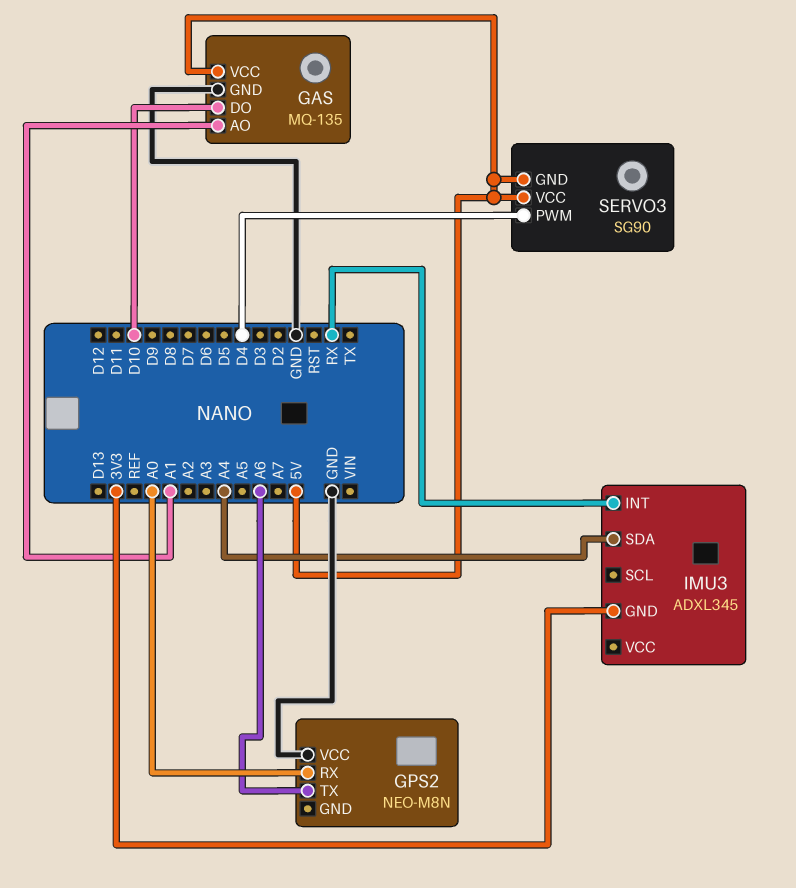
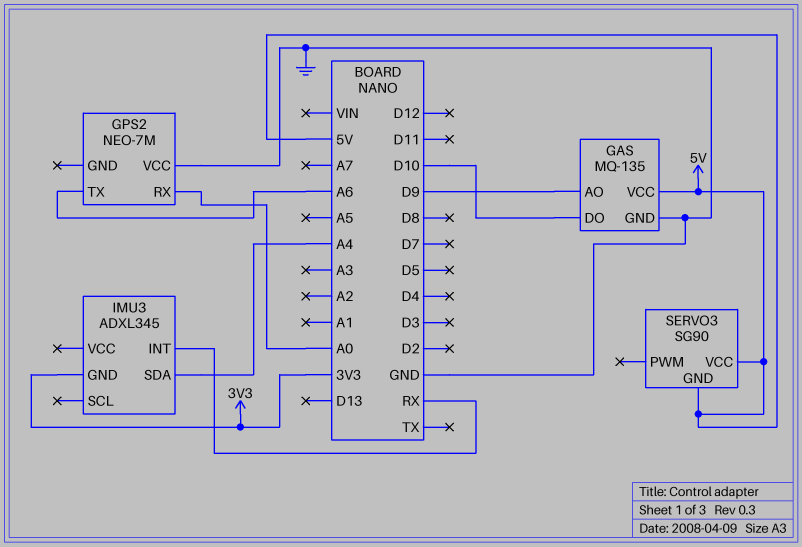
GAS pin AO: A1 -> D9
GPS2: NEO-M8N -> NEO-7M
SERVO3 pin PWM: D4 -> none

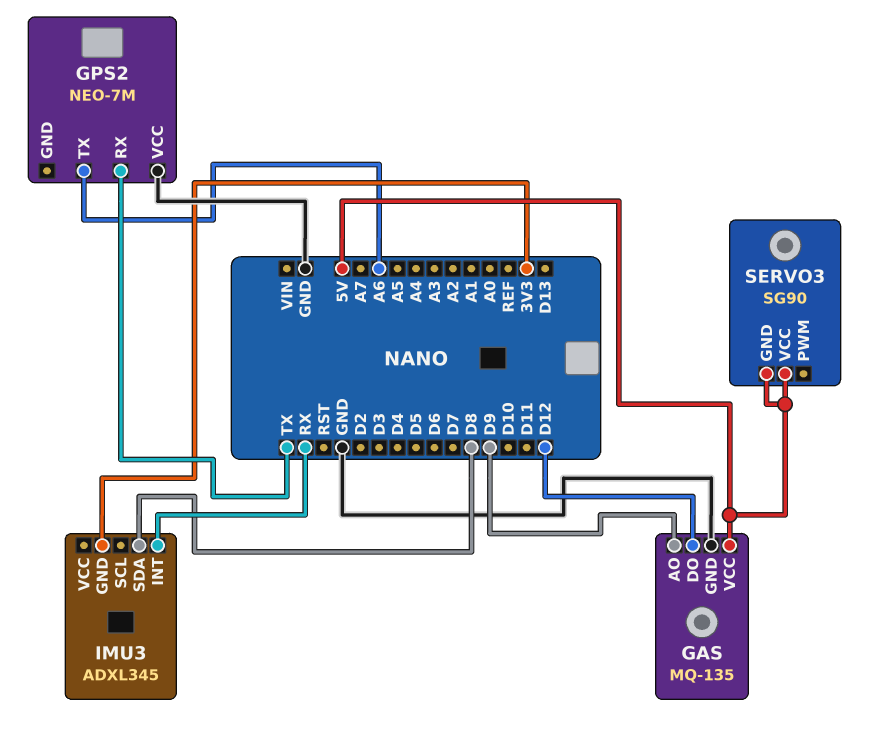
GAS pin DO: D10 -> D12
GPS2 pin RX: A0 -> TX
IMU3 pin SDA: A4 -> D8

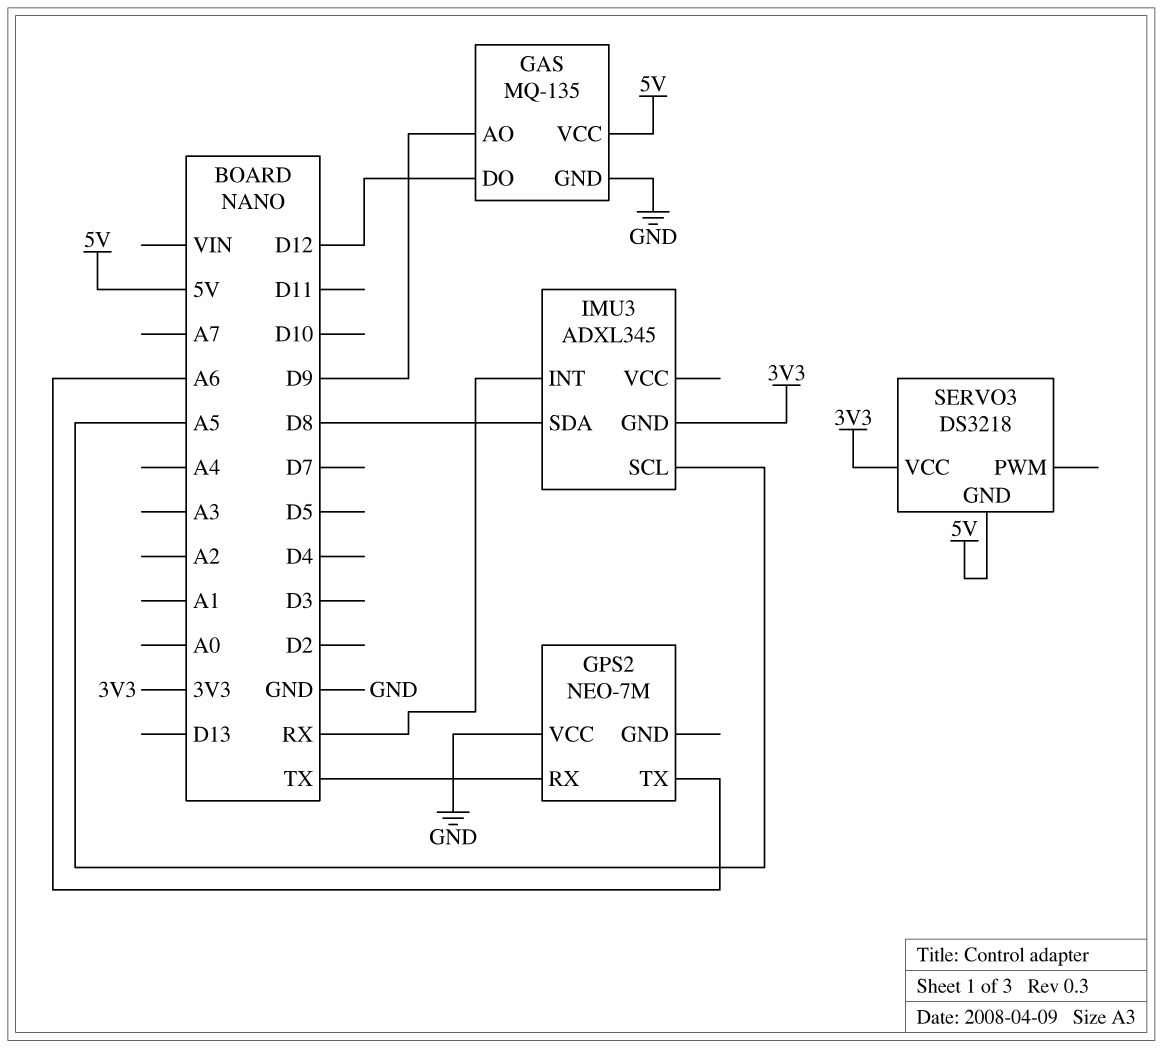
IMU3 pin SCL: none -> A5
SERVO3: SG90 -> DS3218
SERVO3 pin VCC: 5V -> 3V3

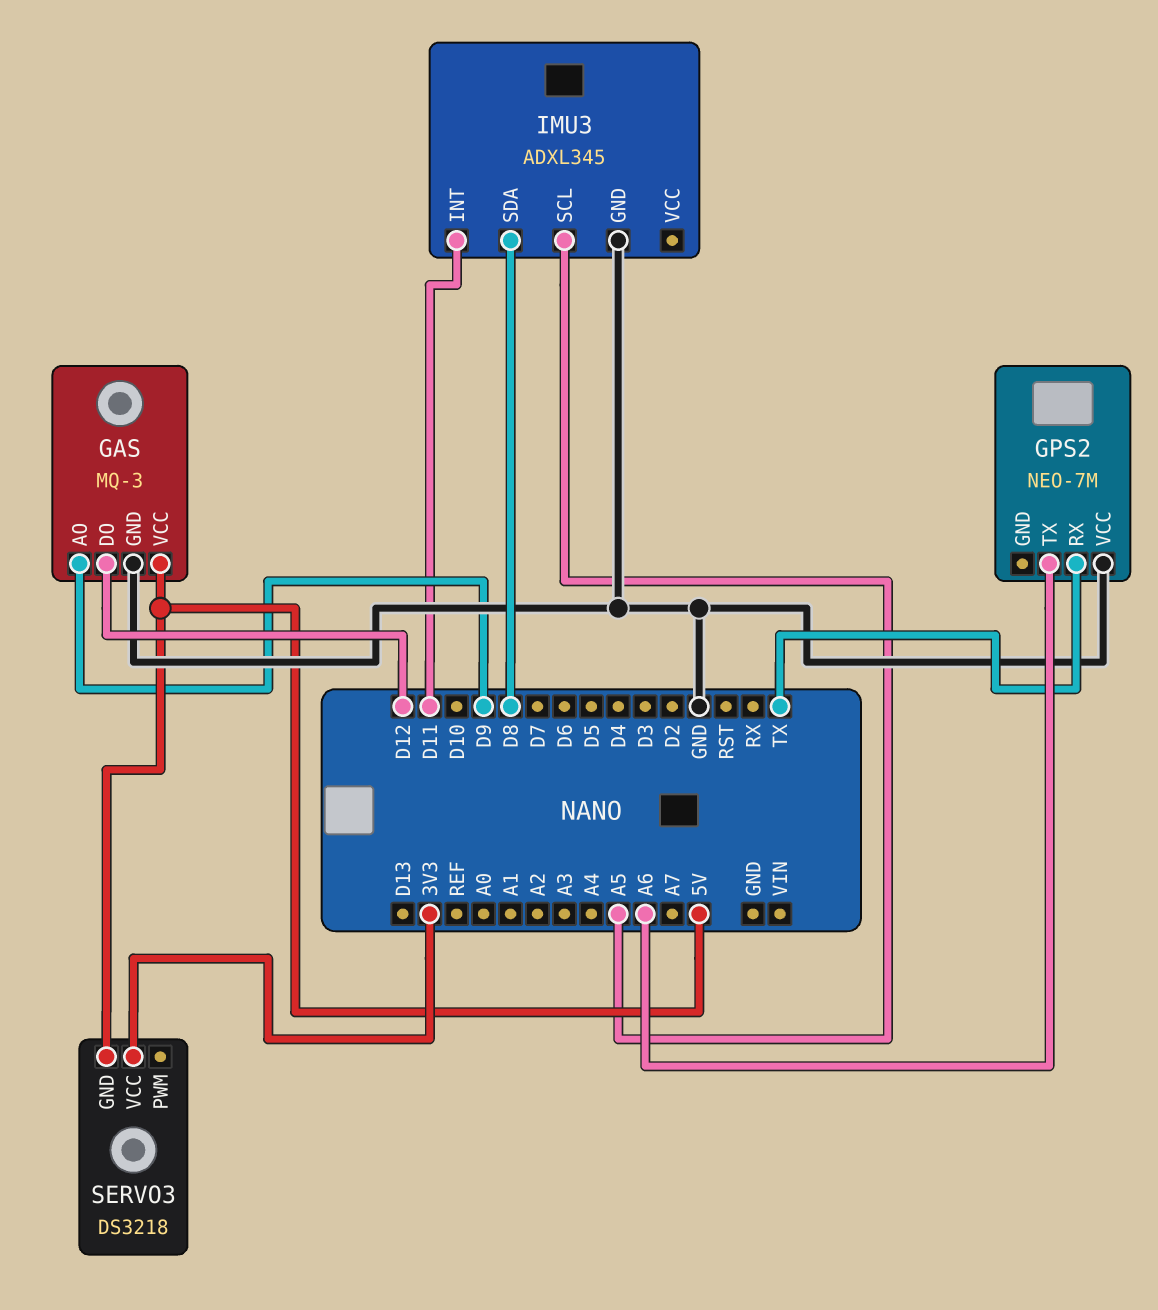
GAS: MQ-135 -> MQ-3
IMU3 pin GND: 3V3 -> GND
IMU3 pin INT: RX -> D11

